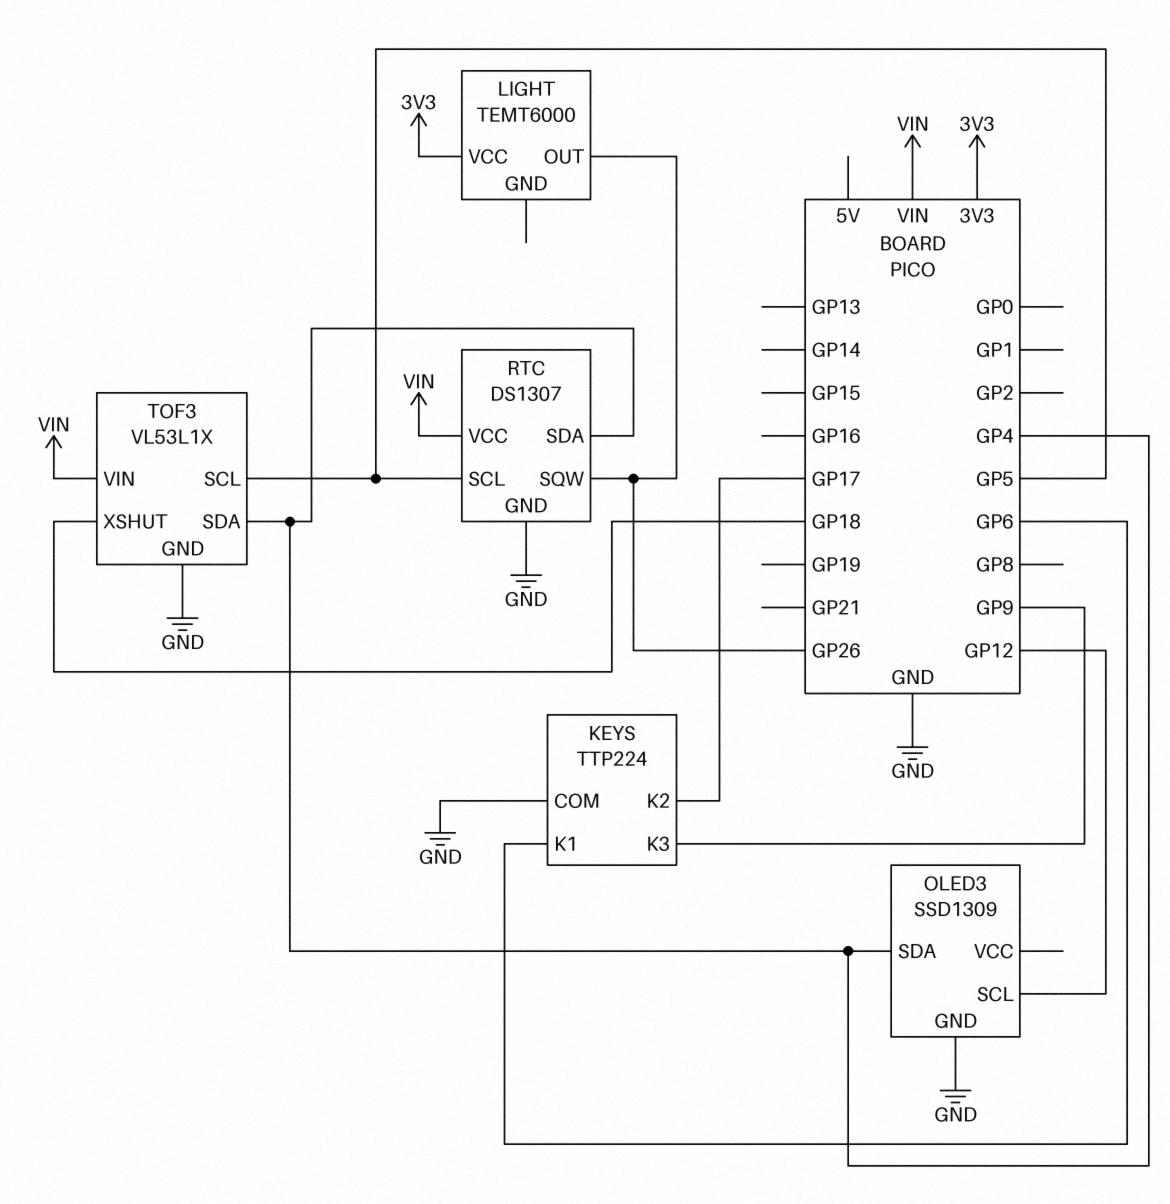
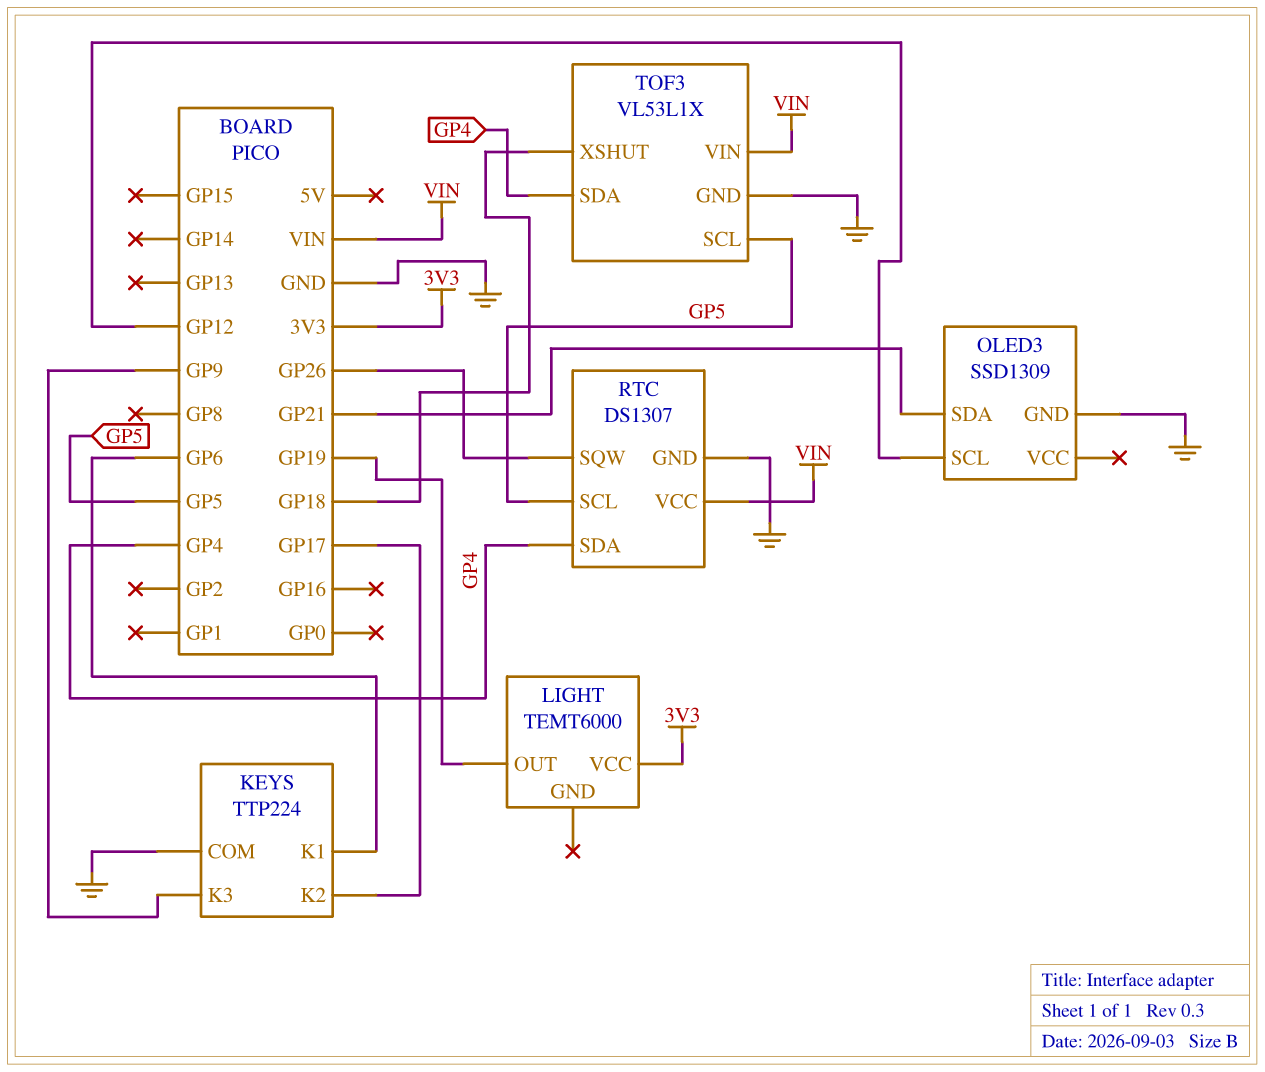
LIGHT pin OUT: GP26 -> GP19
OLED3 pin SDA: GP4 -> GP21

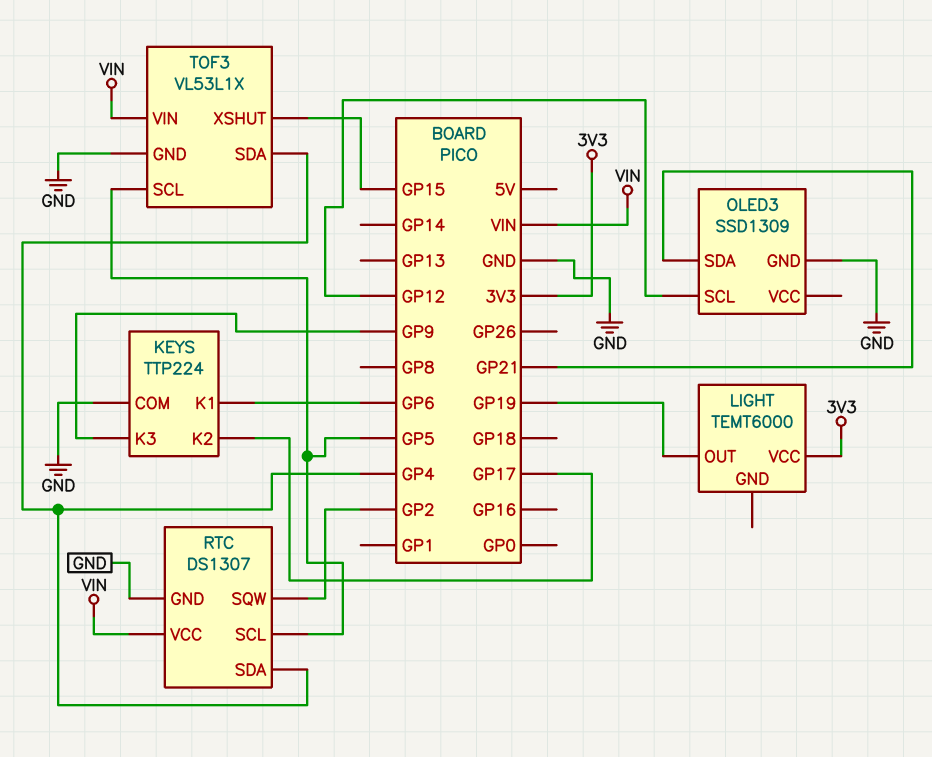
RTC pin SQW: GP26 -> GP2
TOF3 pin XSHUT: GP18 -> GP15

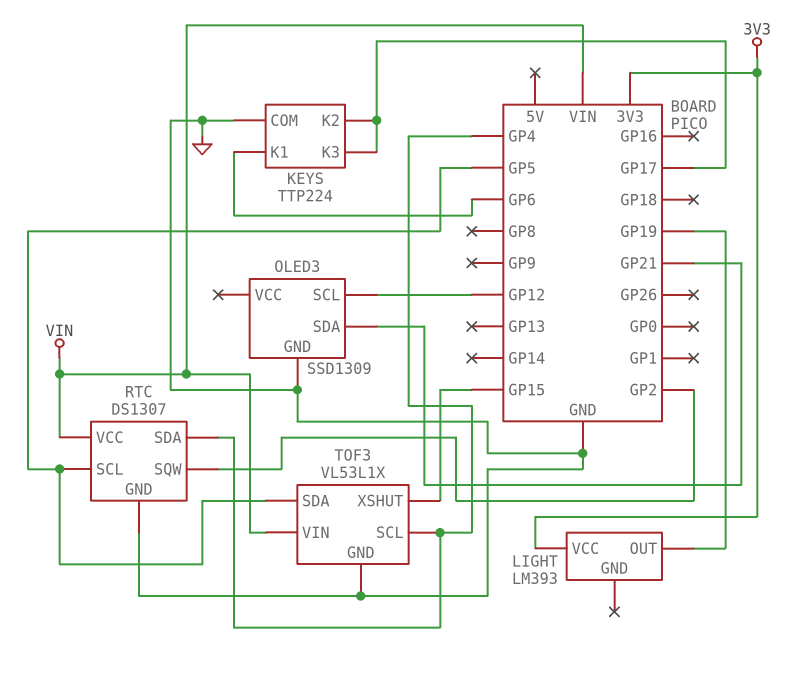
KEYS pin K3: GP9 -> GP17
LIGHT: TEMT6000 -> LM393
TOF3 pin SCL: GP5 -> GP4
TOF3 pin SDA: GP4 -> GP5

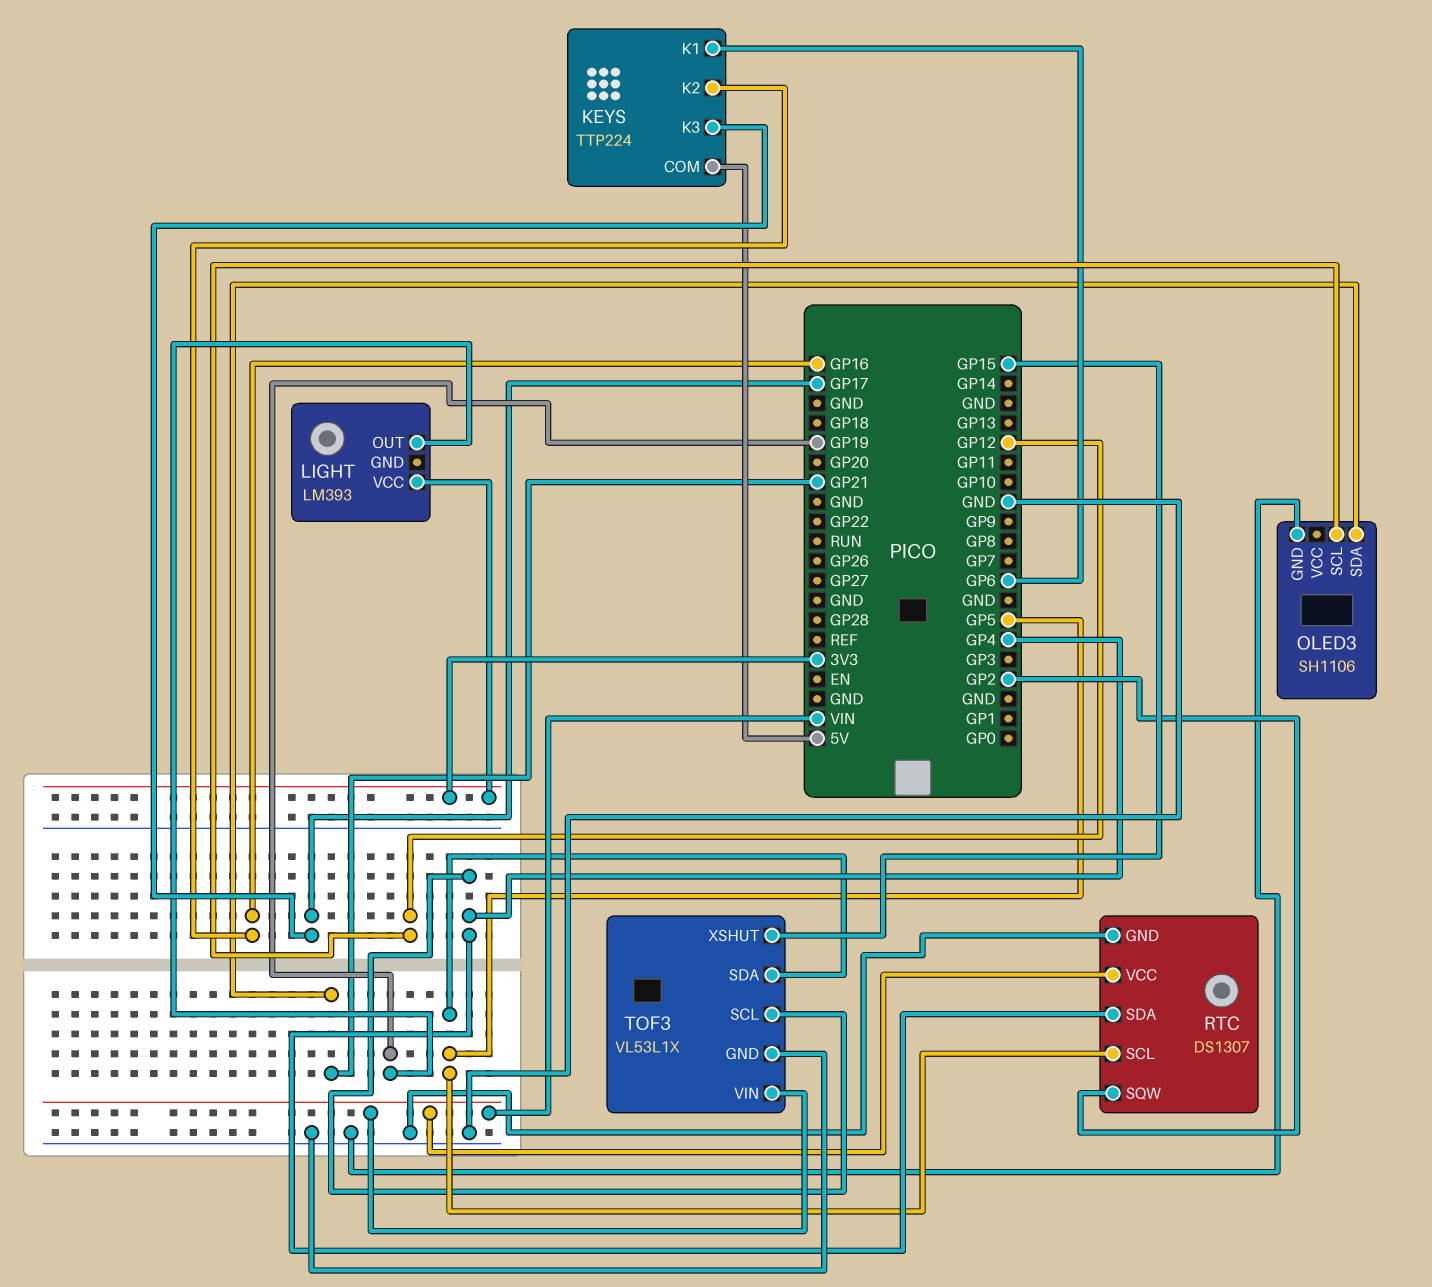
KEYS pin COM: GND -> 5V
KEYS pin K2: GP17 -> GP16
OLED3: SSD1309 -> SH1106

